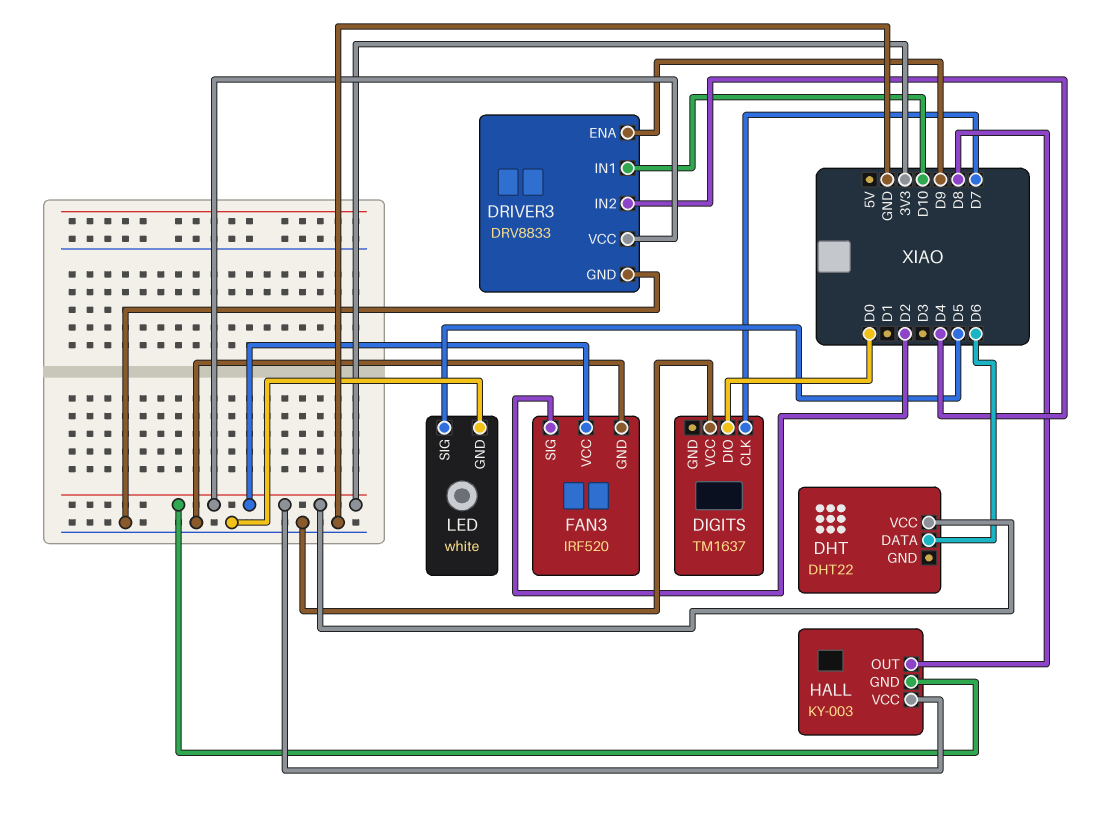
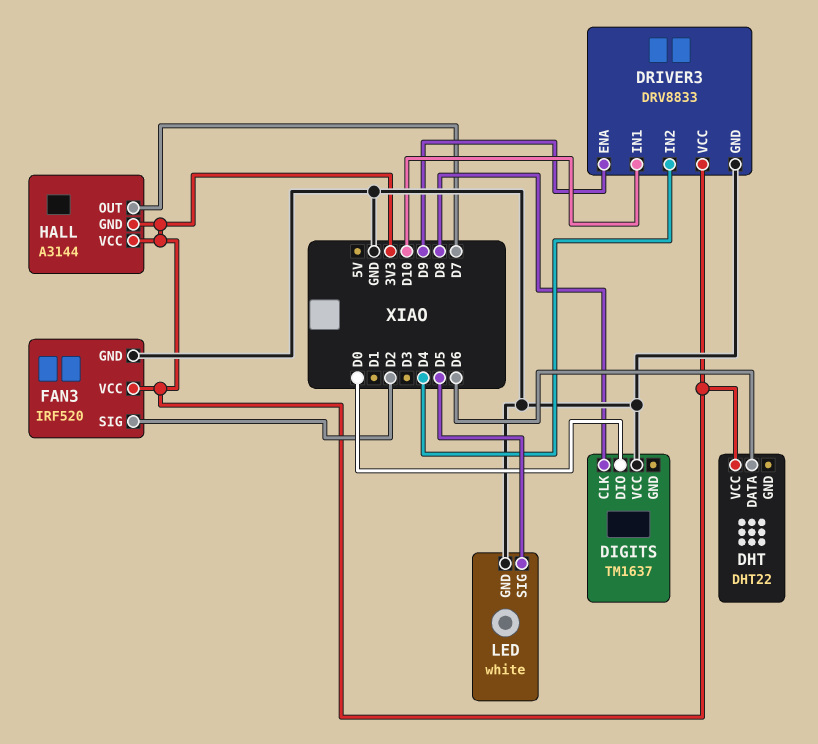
DIGITS pin CLK: D7 -> D8
HALL: KY-003 -> A3144
HALL pin OUT: D8 -> D7

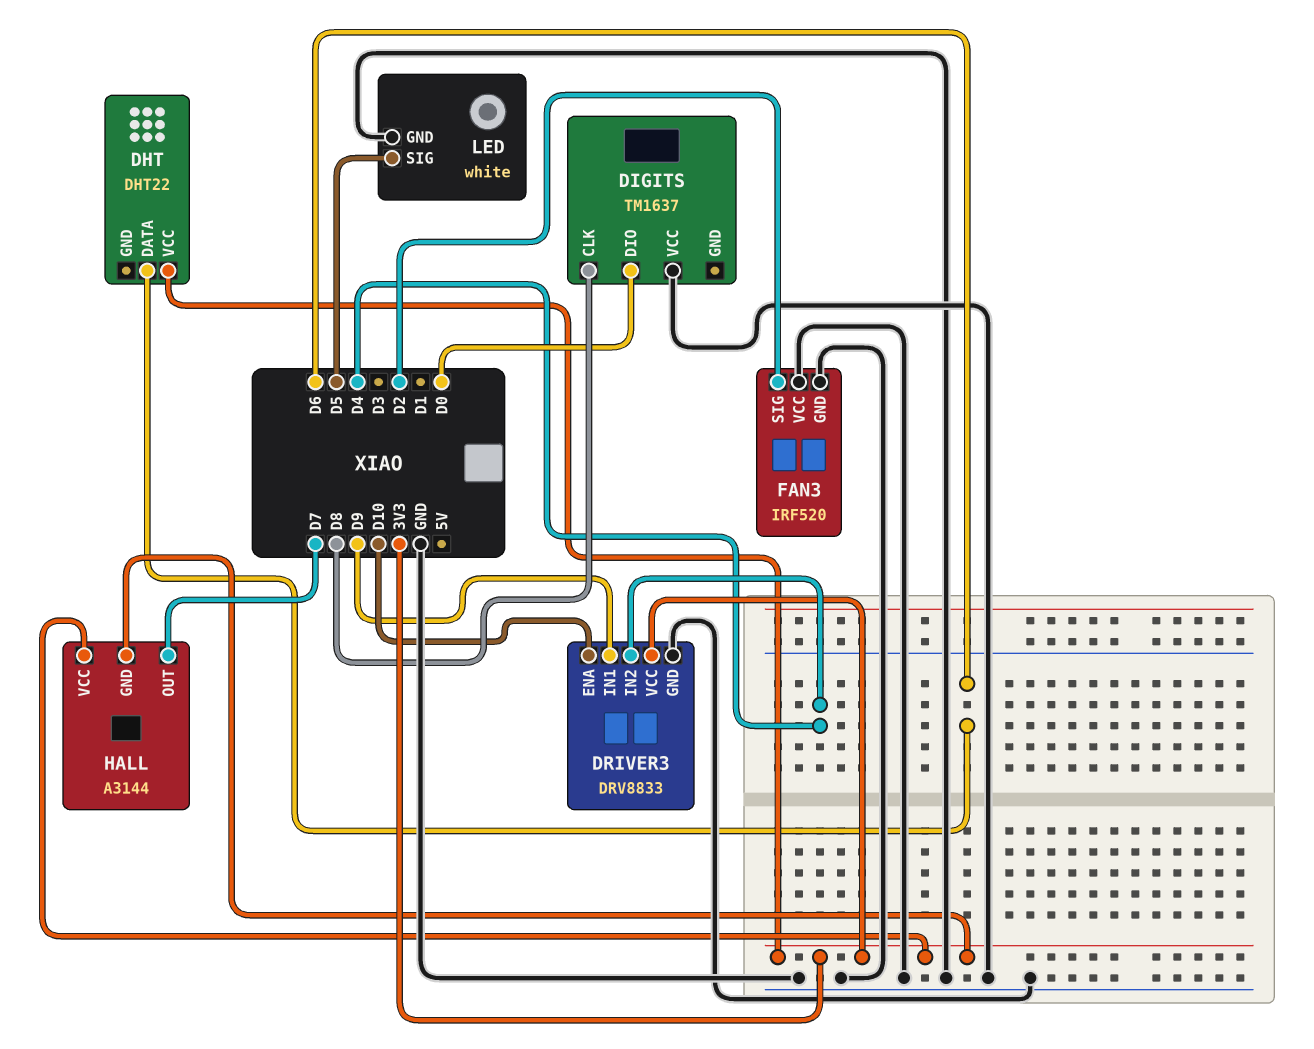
DRIVER3 pin ENA: D9 -> D10
DRIVER3 pin IN1: D10 -> D9
FAN3 pin VCC: 3V3 -> GND

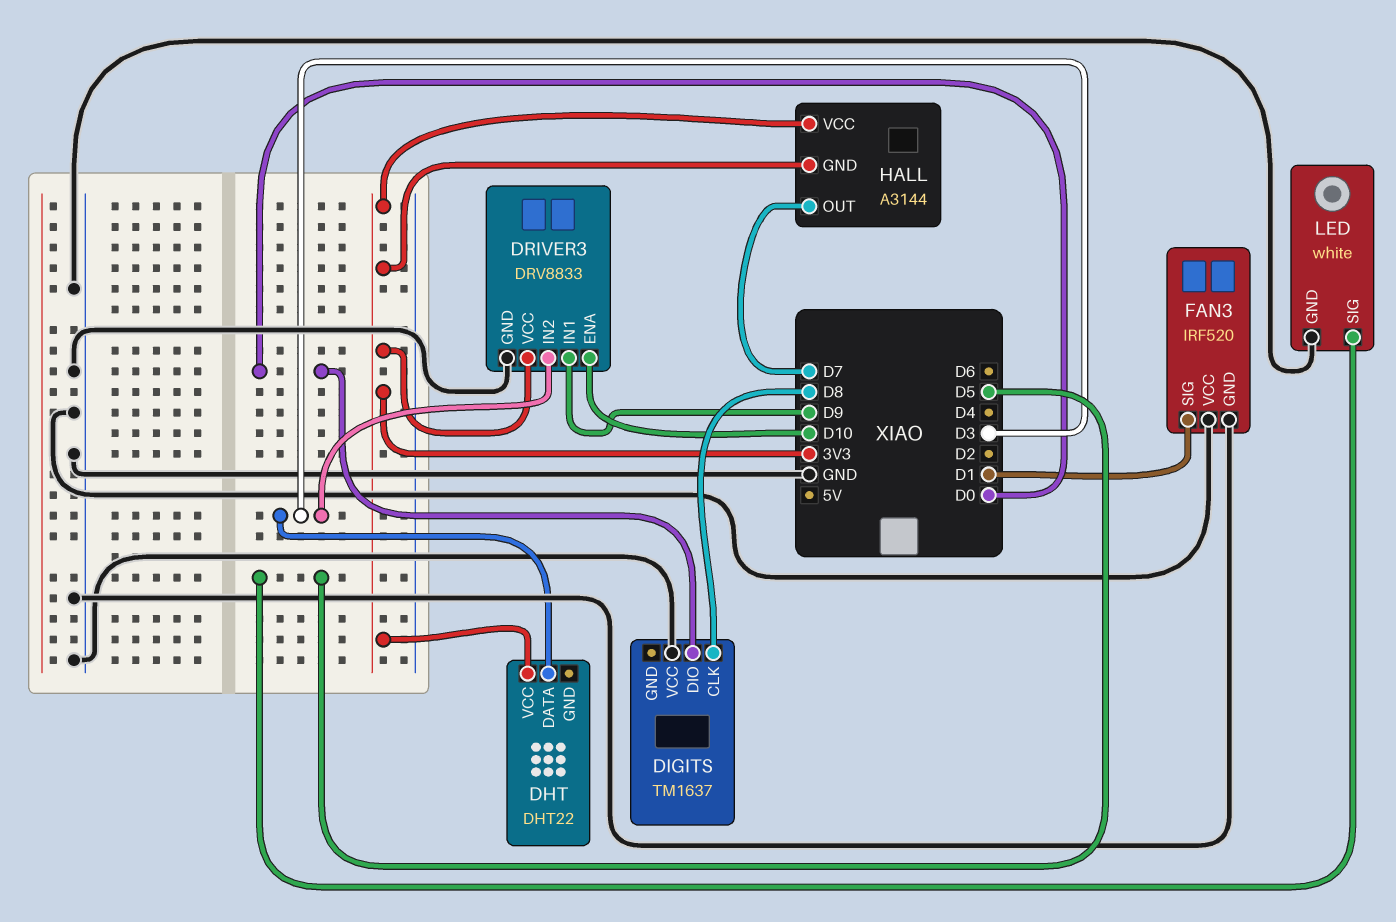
DHT pin DATA: D6 -> D3
DRIVER3 pin IN2: D4 -> D3
FAN3 pin SIG: D2 -> D1

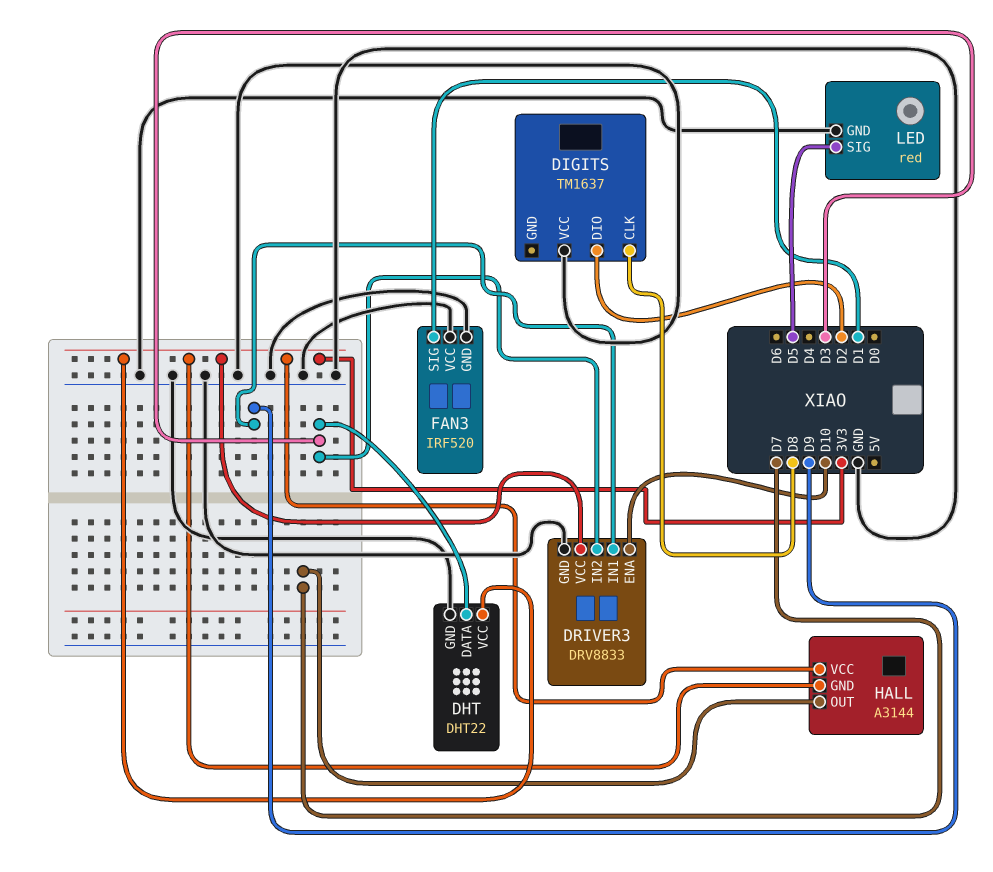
DHT pin GND: none -> GND
DIGITS pin DIO: D0 -> D2
LED: white -> red

